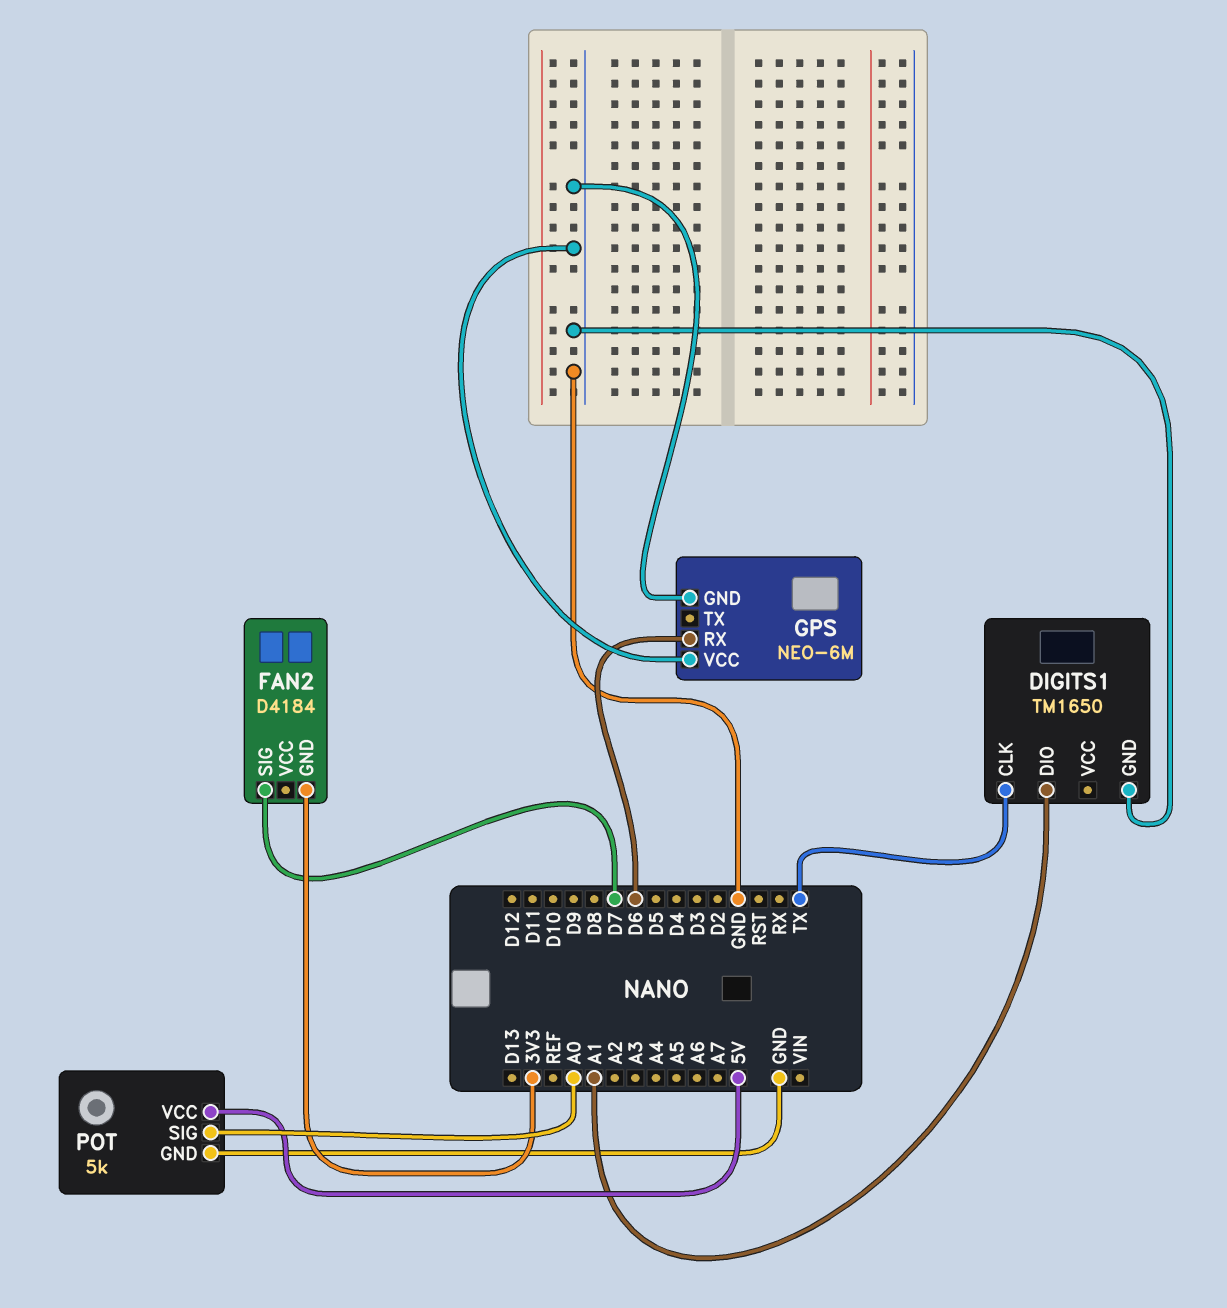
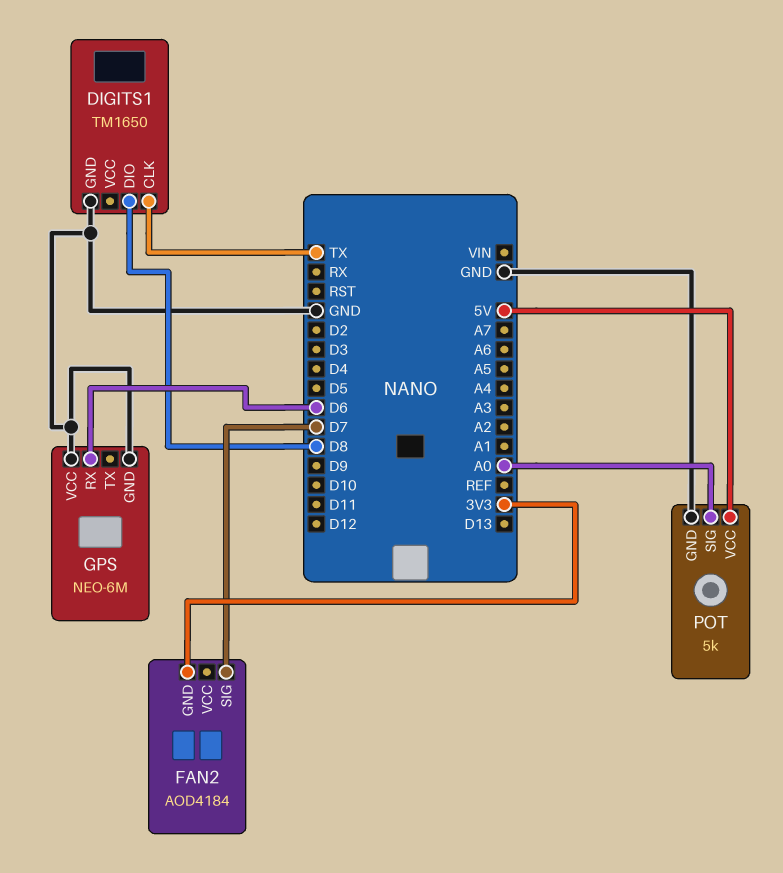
DIGITS1 pin DIO: A1 -> D8
FAN2: D4184 -> AOD4184

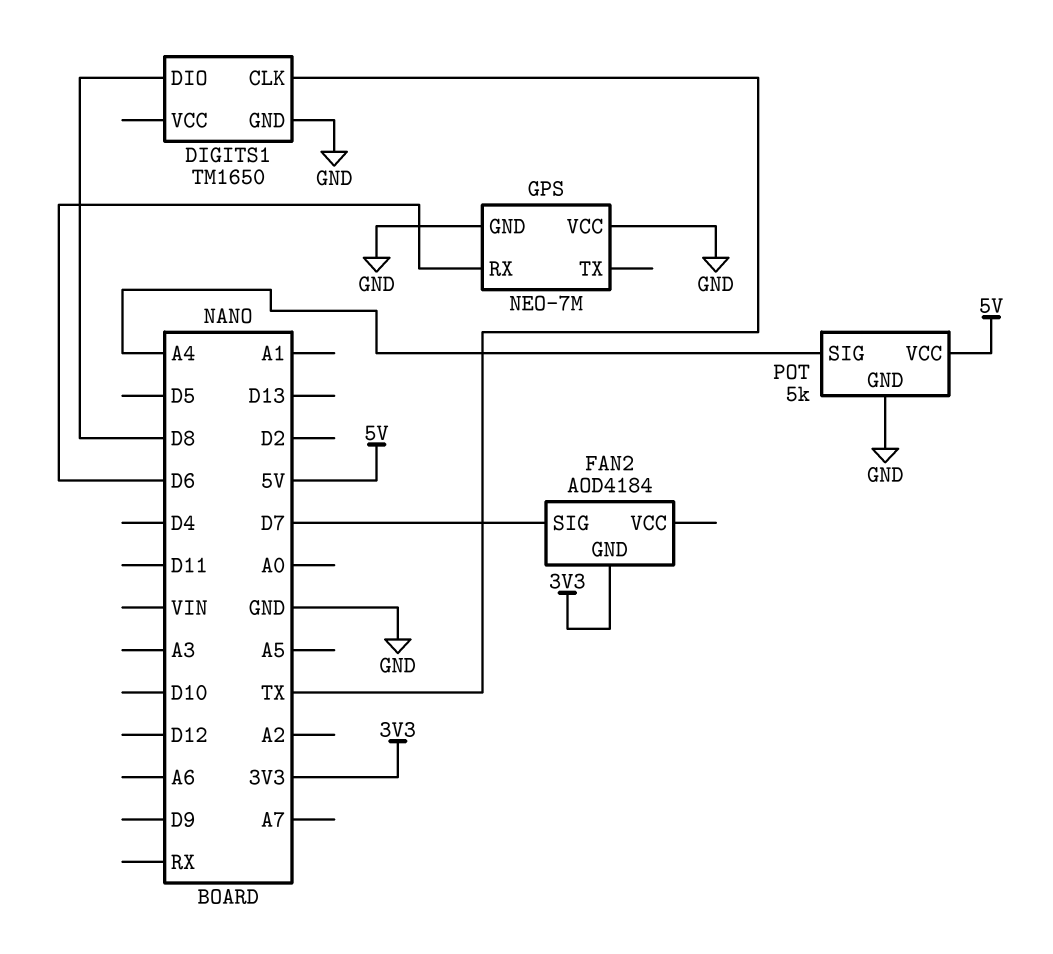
GPS: NEO-6M -> NEO-7M
POT pin SIG: A0 -> A4

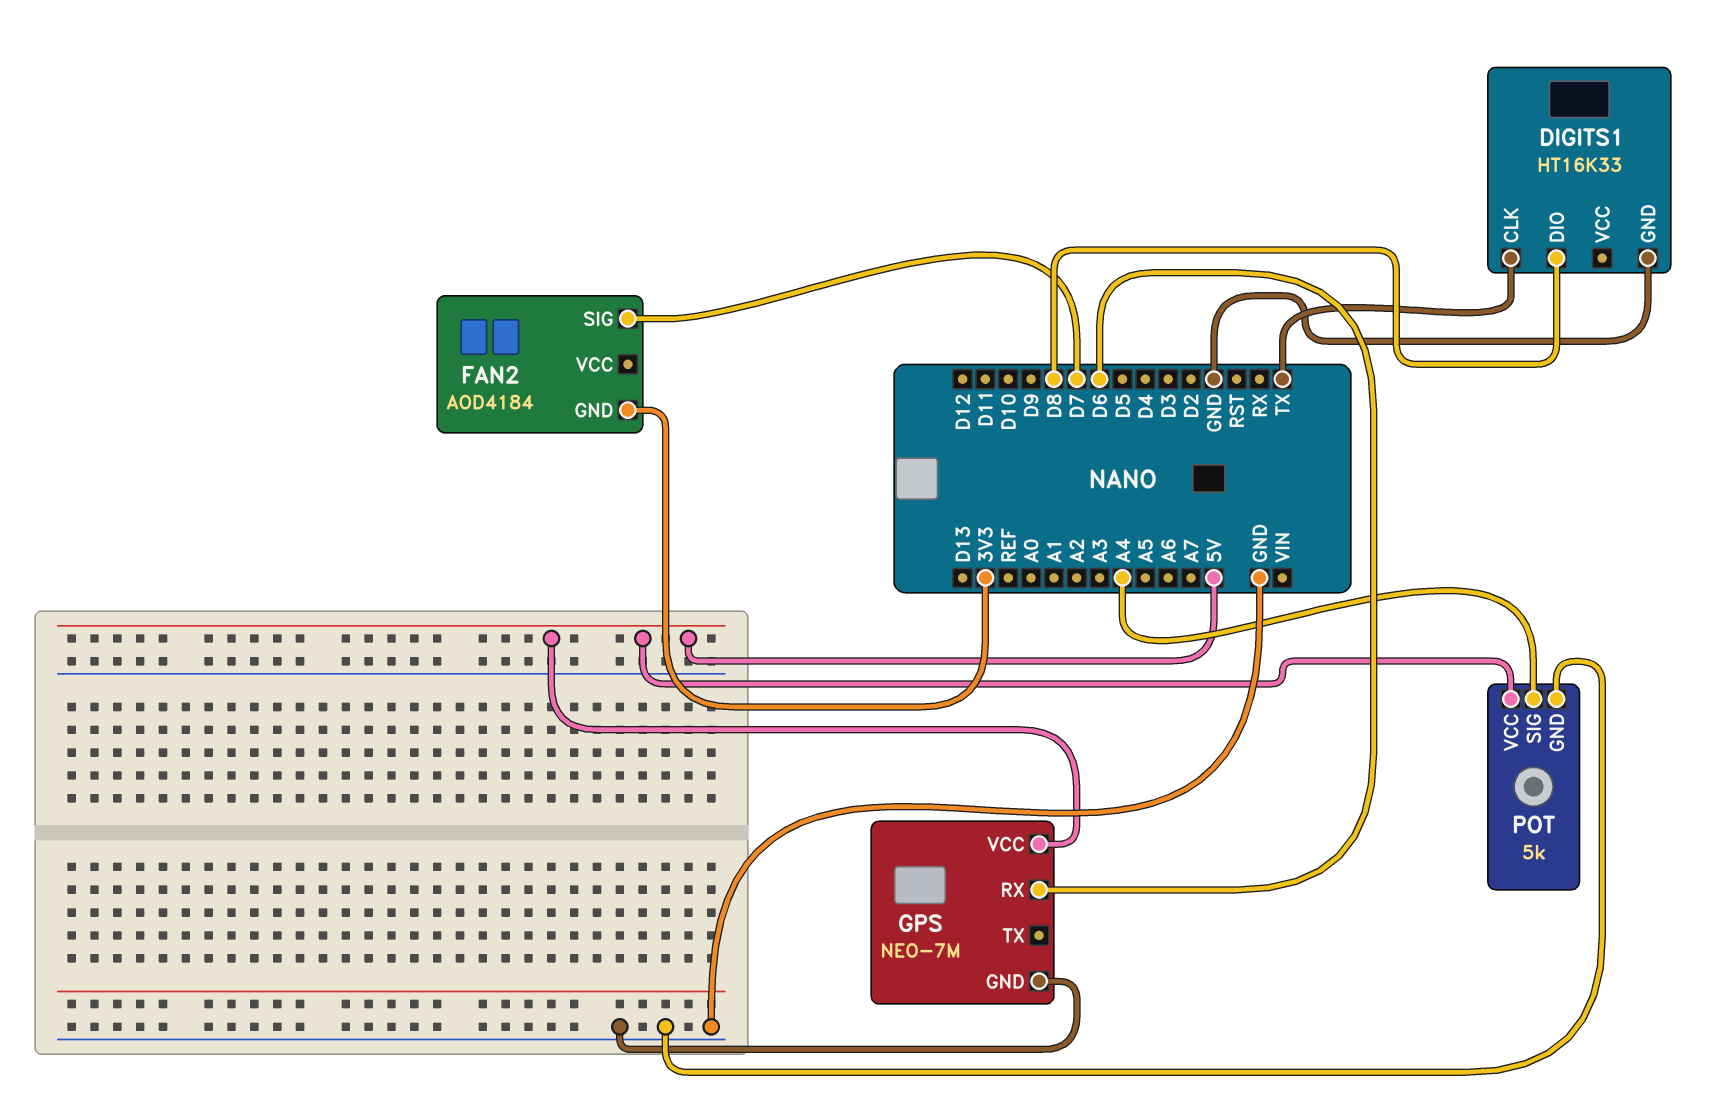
DIGITS1: TM1650 -> HT16K33
GPS pin VCC: GND -> 5V

